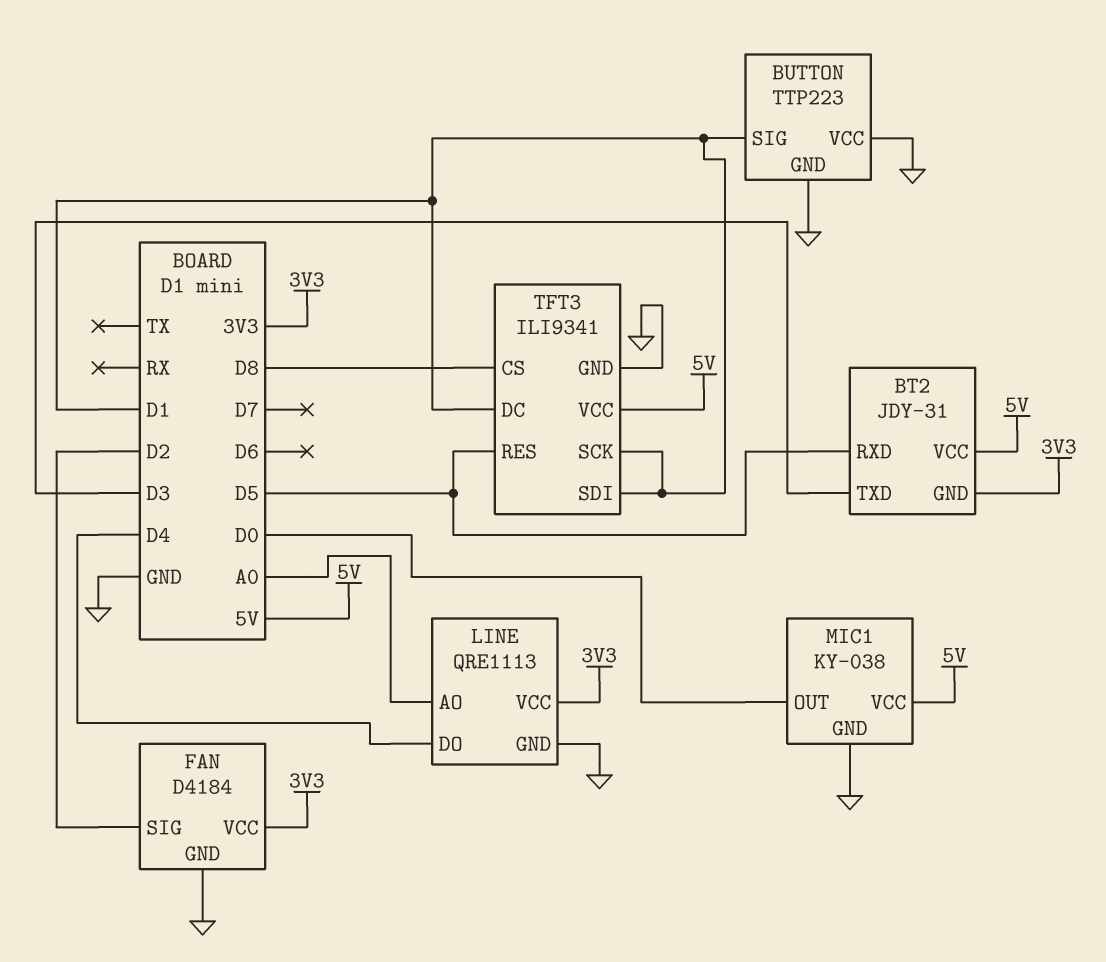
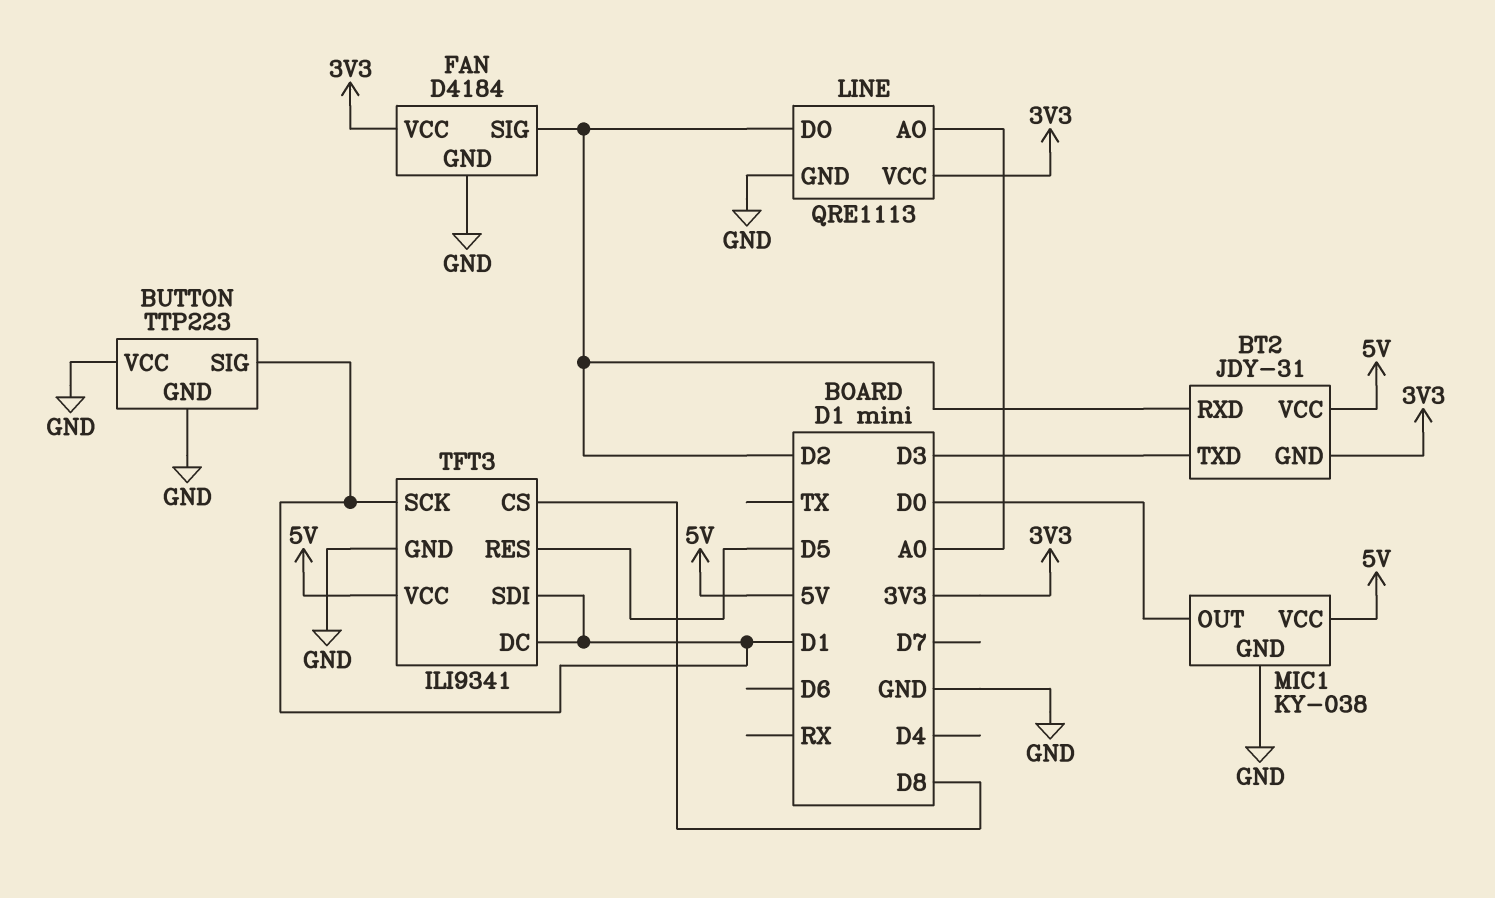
BT2 pin RXD: D5 -> D2
LINE pin DO: D4 -> D2

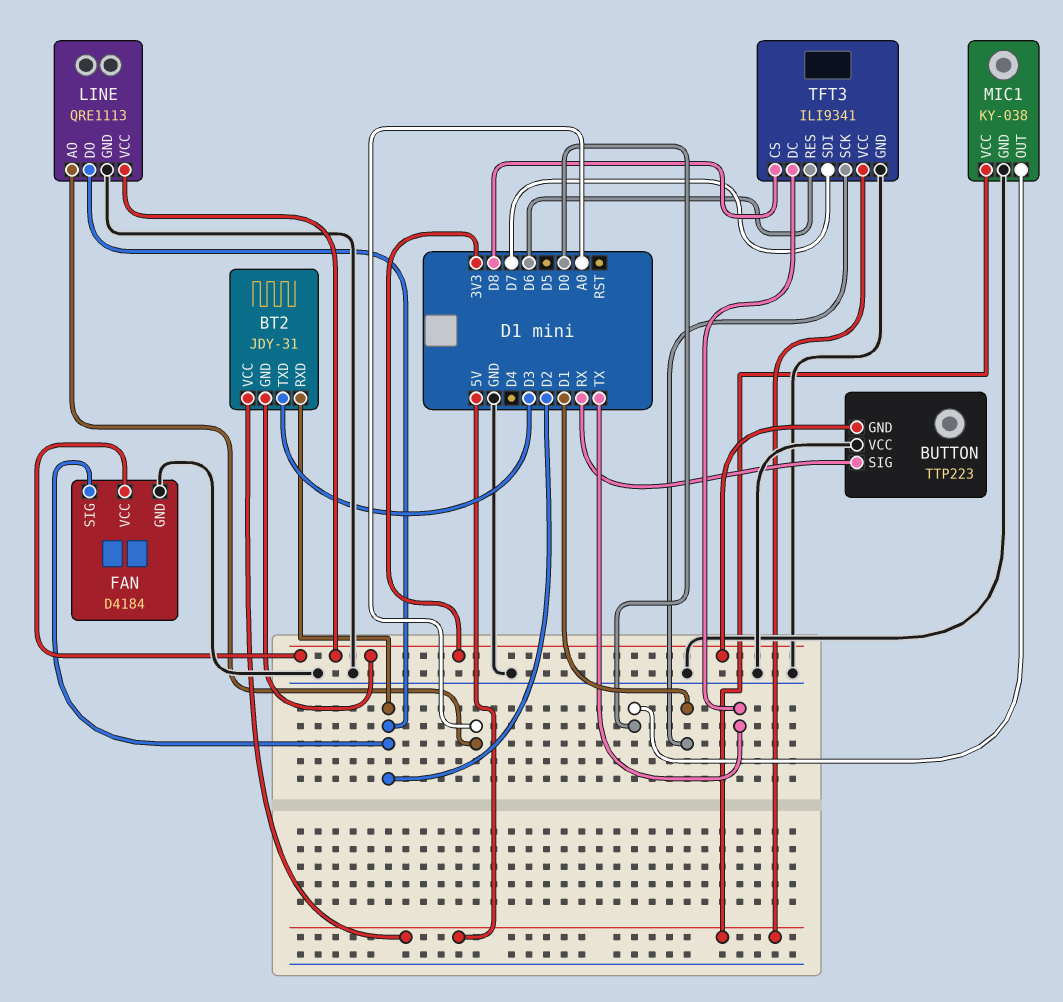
BUTTON pin GND: GND -> 3V3
BUTTON pin SIG: D1 -> RX
TFT3 pin DC: D1 -> TX
TFT3 pin RES: D5 -> D6
TFT3 pin SDI: D1 -> D7

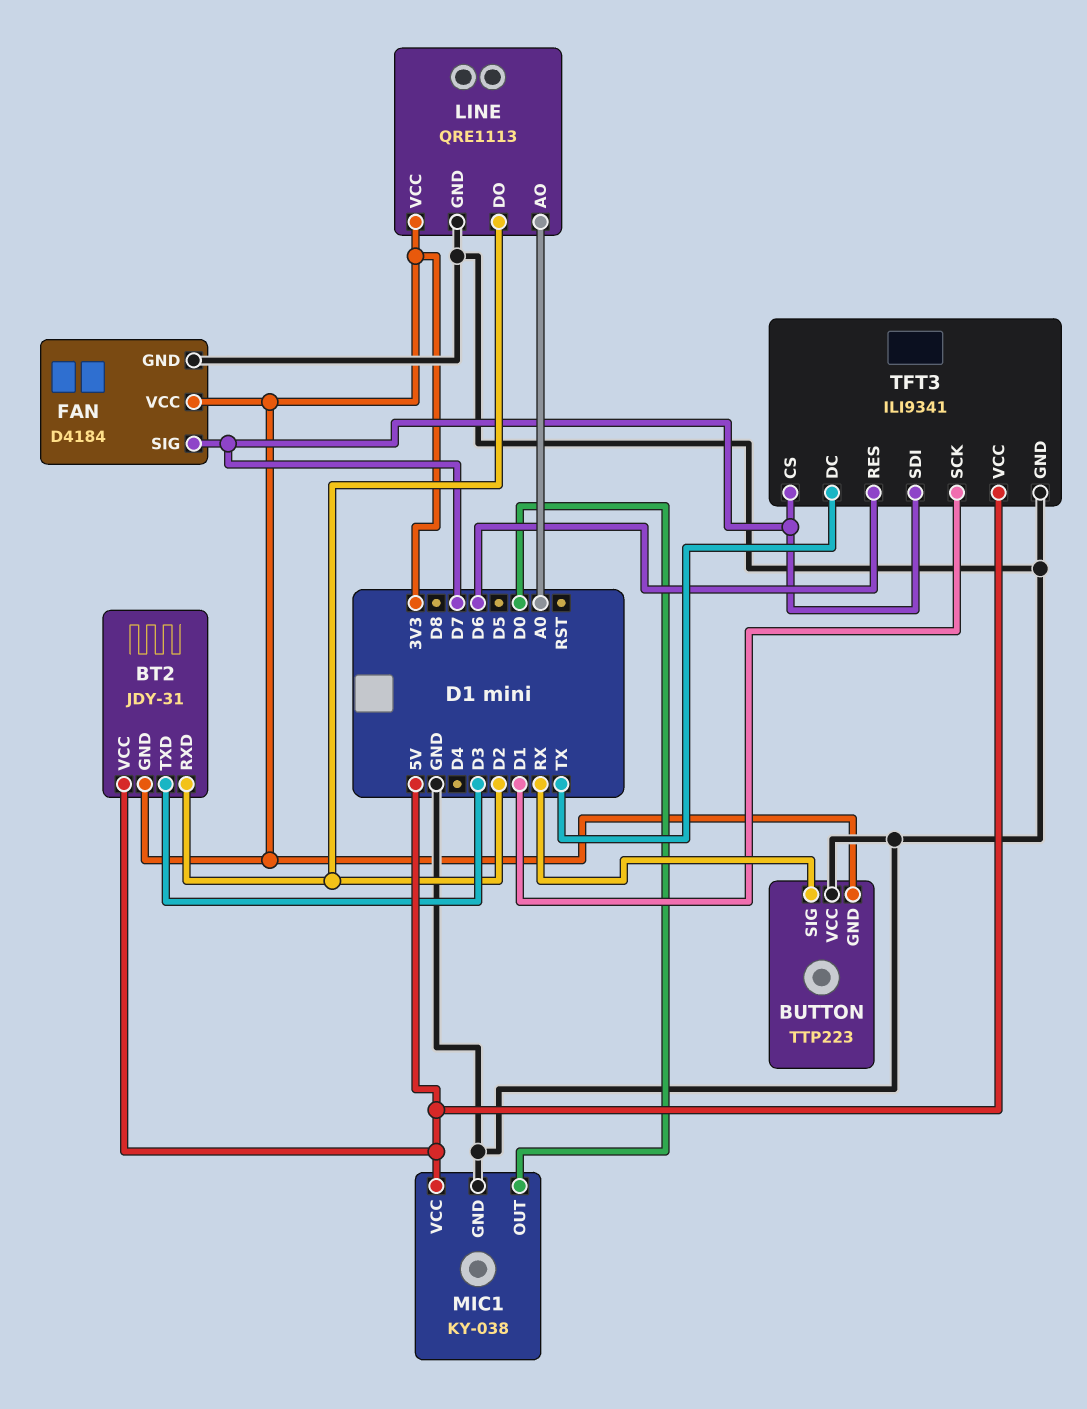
FAN pin SIG: D2 -> D7
TFT3 pin CS: D8 -> D7

